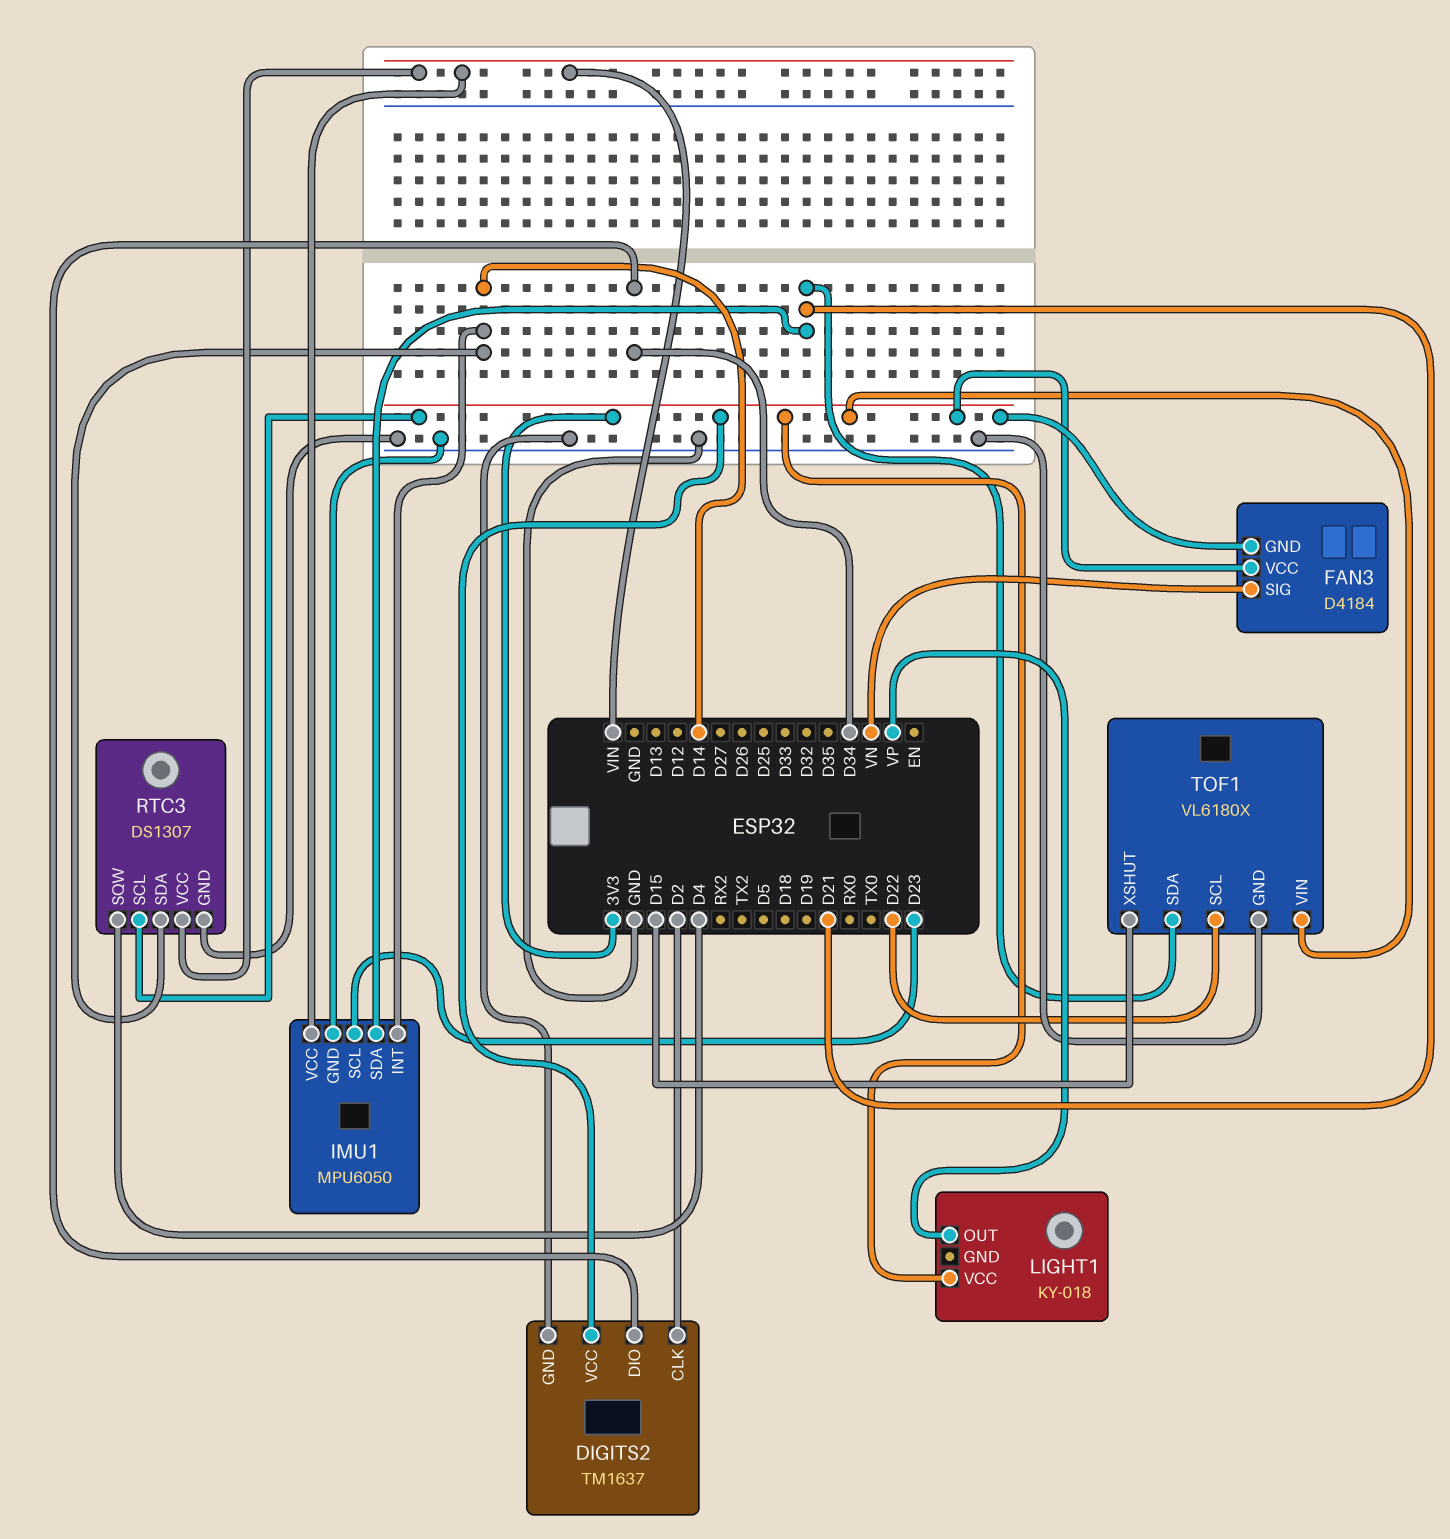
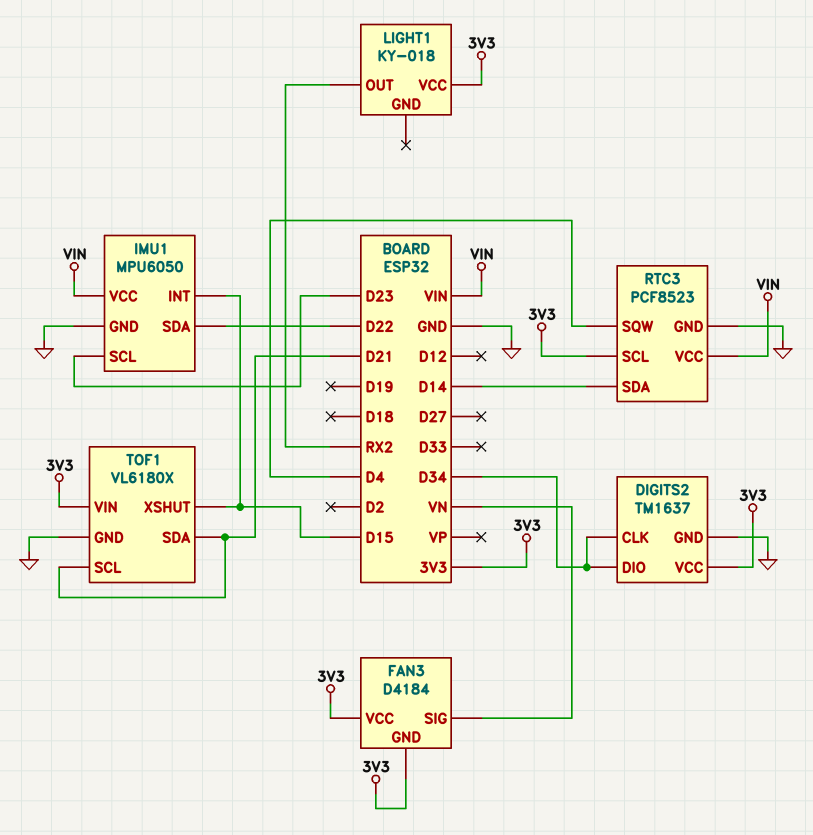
DIGITS2 pin CLK: D2 -> D34
IMU1 pin INT: D14 -> D15
IMU1 pin SDA: D21 -> D22
LIGHT1 pin OUT: VP -> RX2
RTC3: DS1307 -> PCF8523
TOF1 pin SCL: D22 -> D21

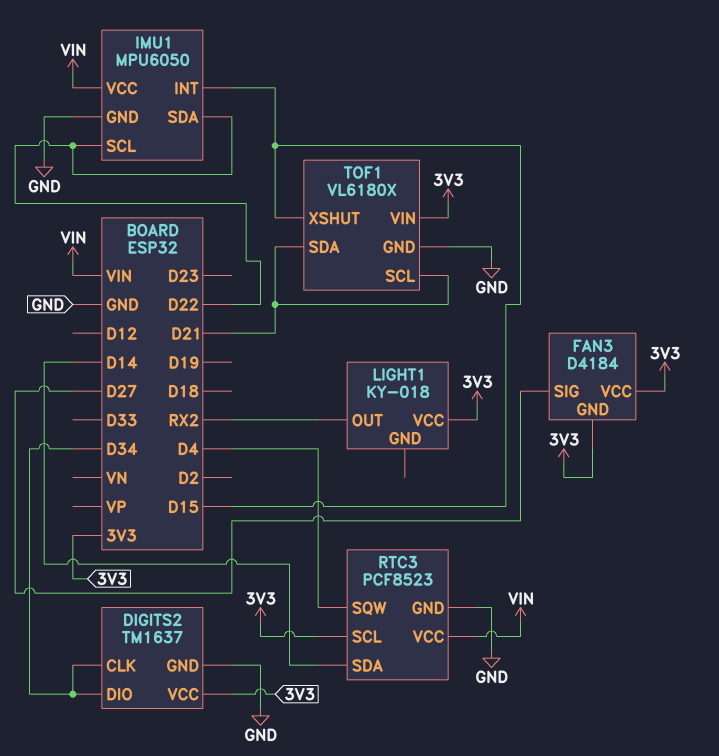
FAN3 pin SIG: VN -> D27
IMU1 pin SCL: D23 -> D22

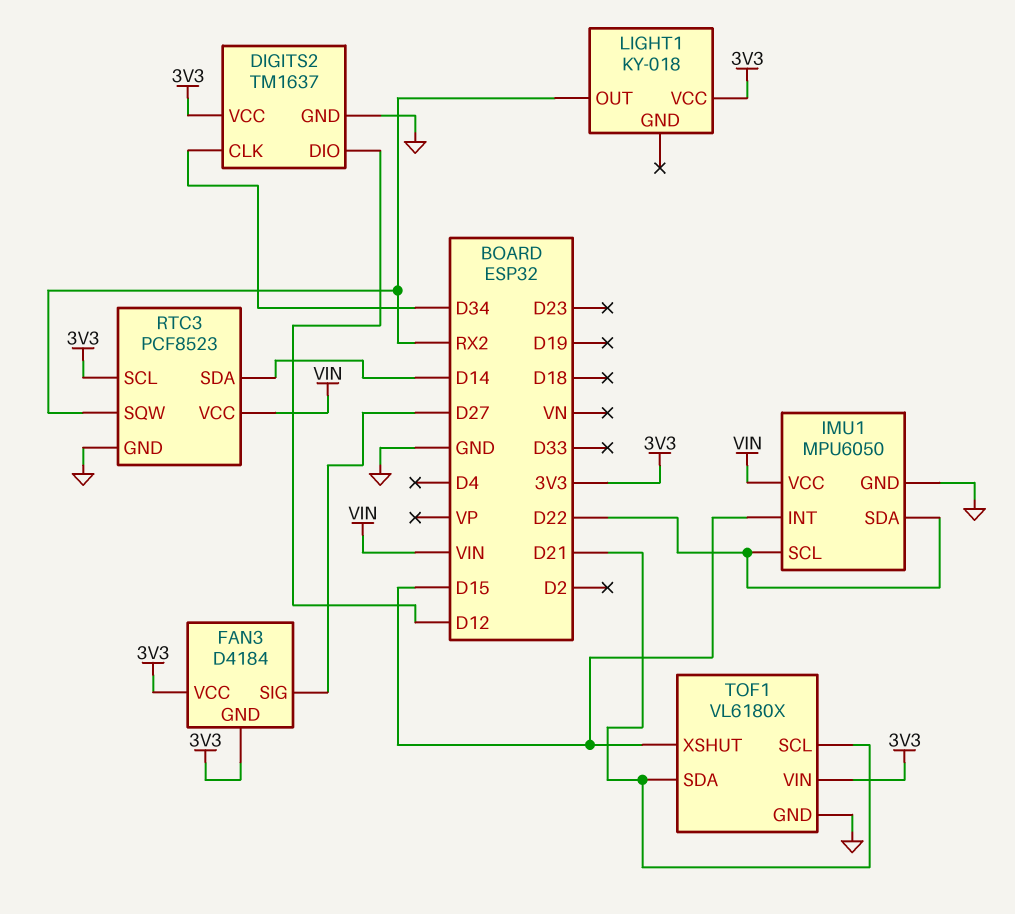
DIGITS2 pin DIO: D34 -> D12
RTC3 pin SQW: D4 -> RX2

